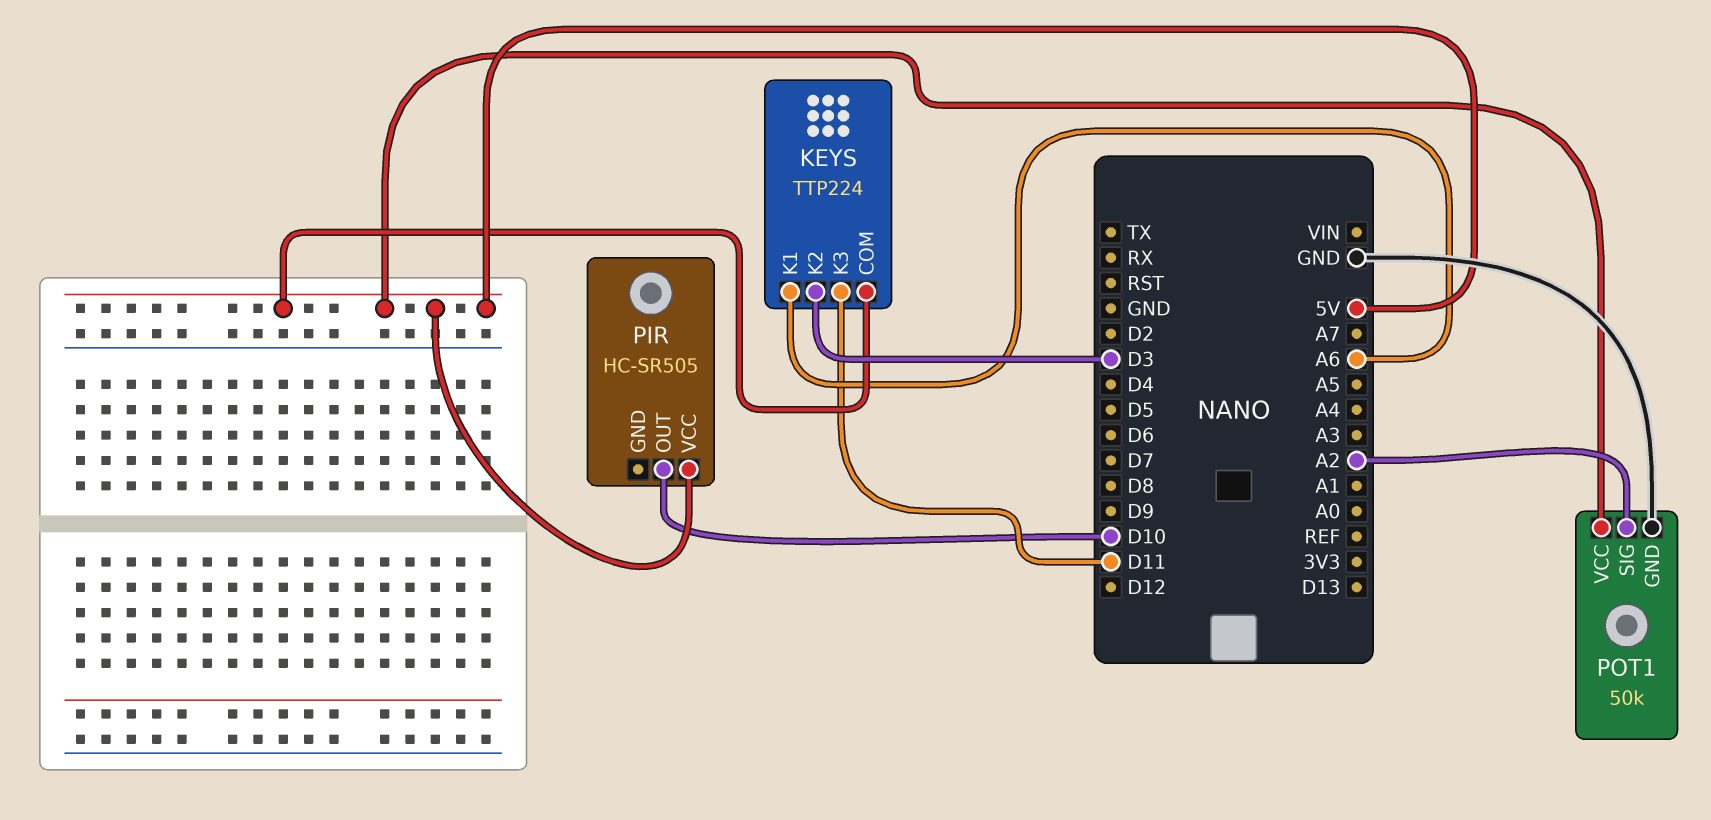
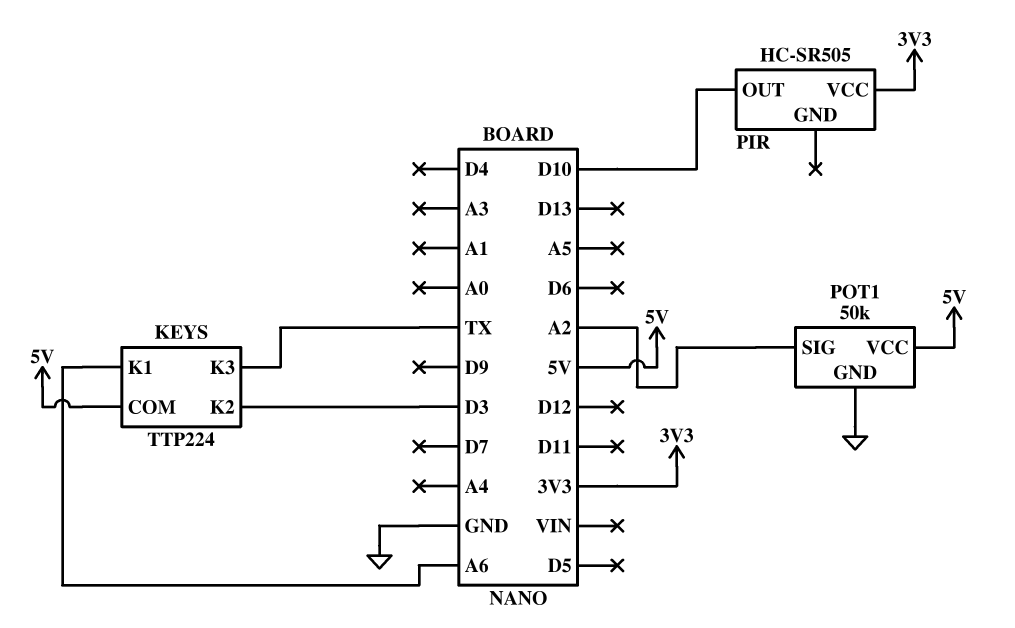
KEYS pin K3: D11 -> TX
PIR pin VCC: 5V -> 3V3

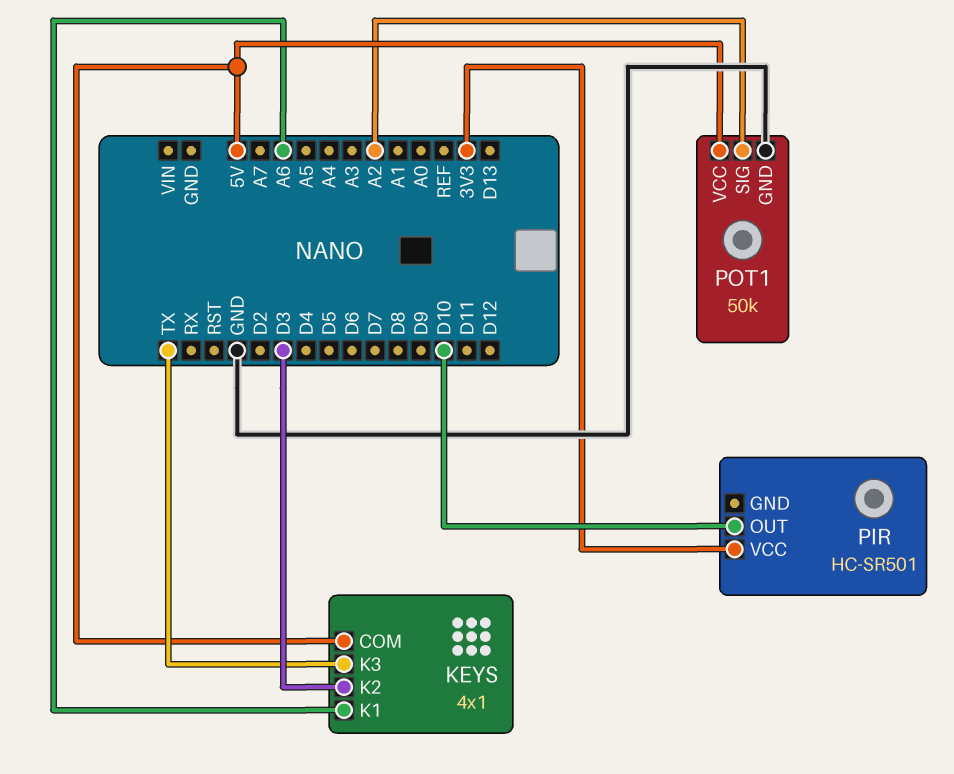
KEYS: TTP224 -> 4x1
PIR: HC-SR505 -> HC-SR501

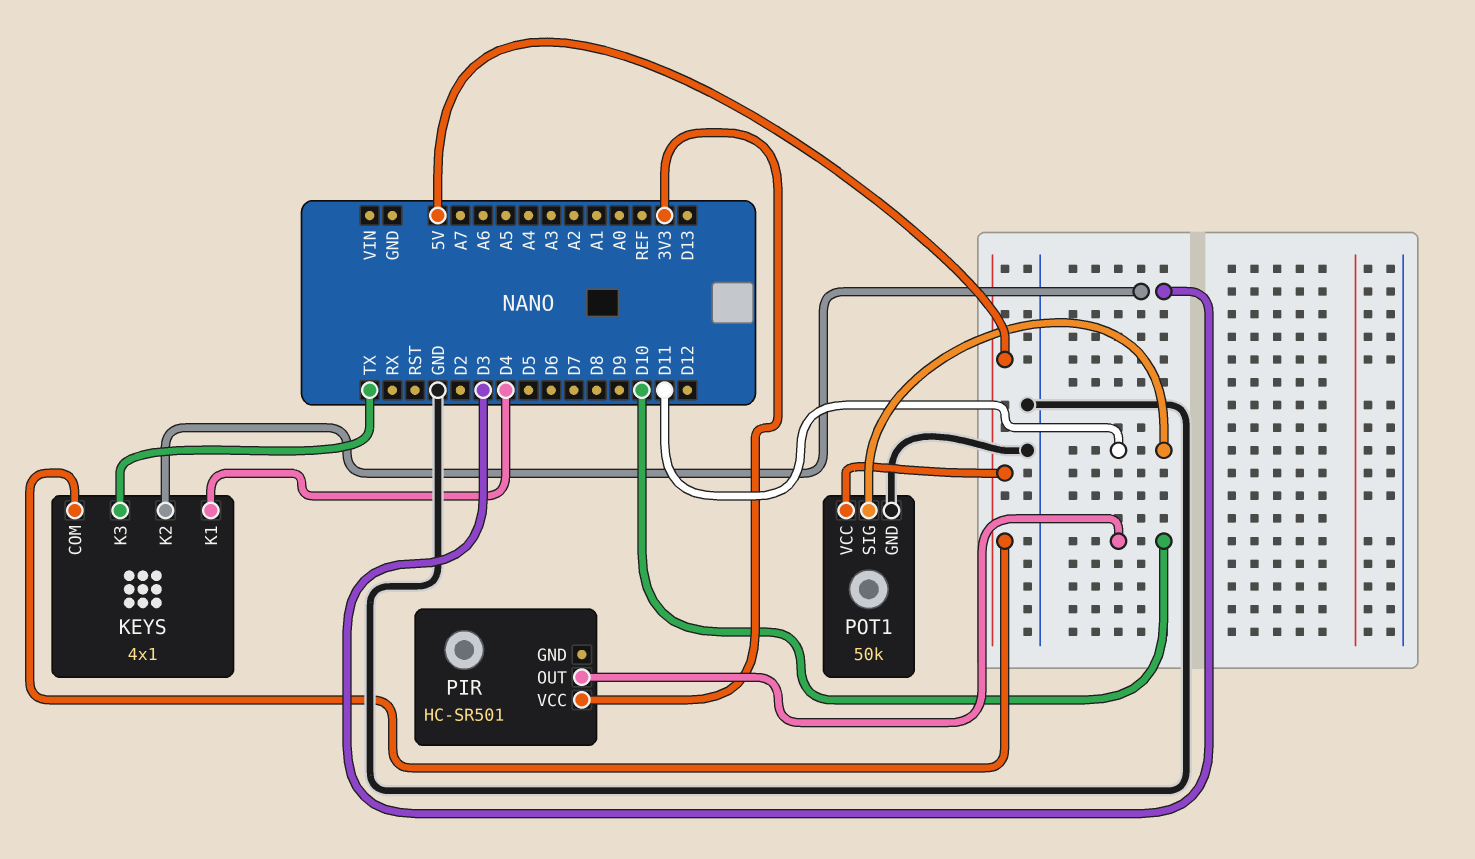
KEYS pin K1: A6 -> D4
POT1 pin SIG: A2 -> D11

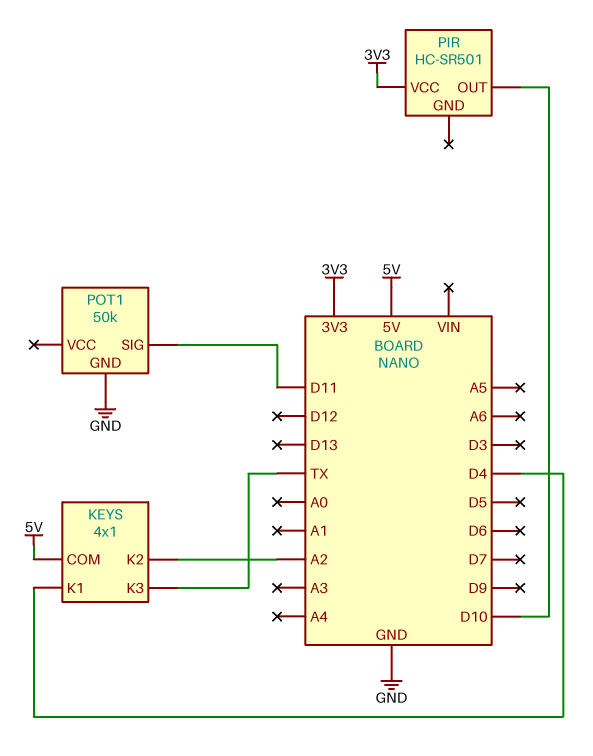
KEYS pin K2: D3 -> A2
POT1 pin VCC: 5V -> none

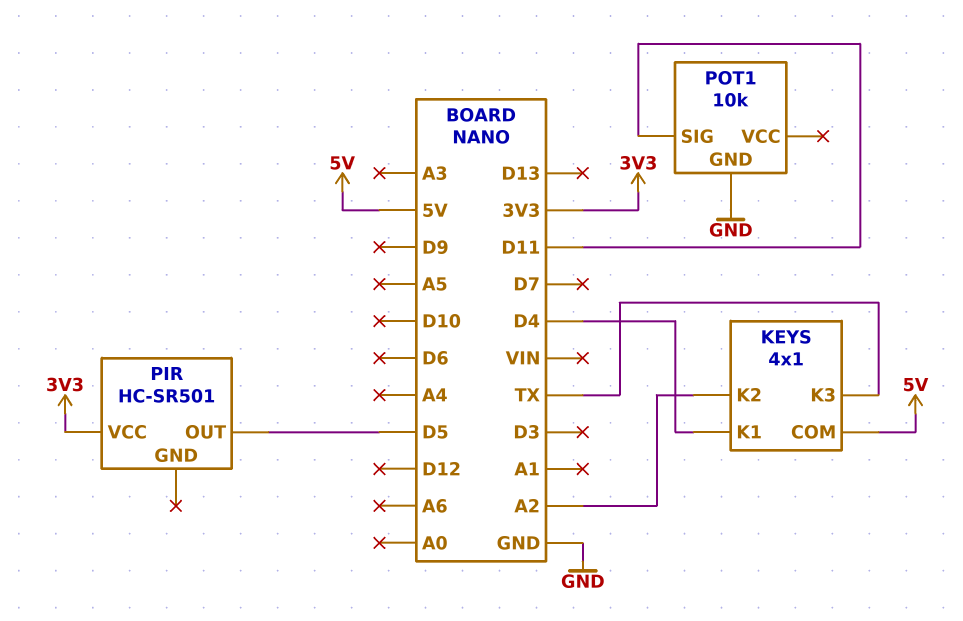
PIR pin OUT: D10 -> D5
POT1: 50k -> 10k

